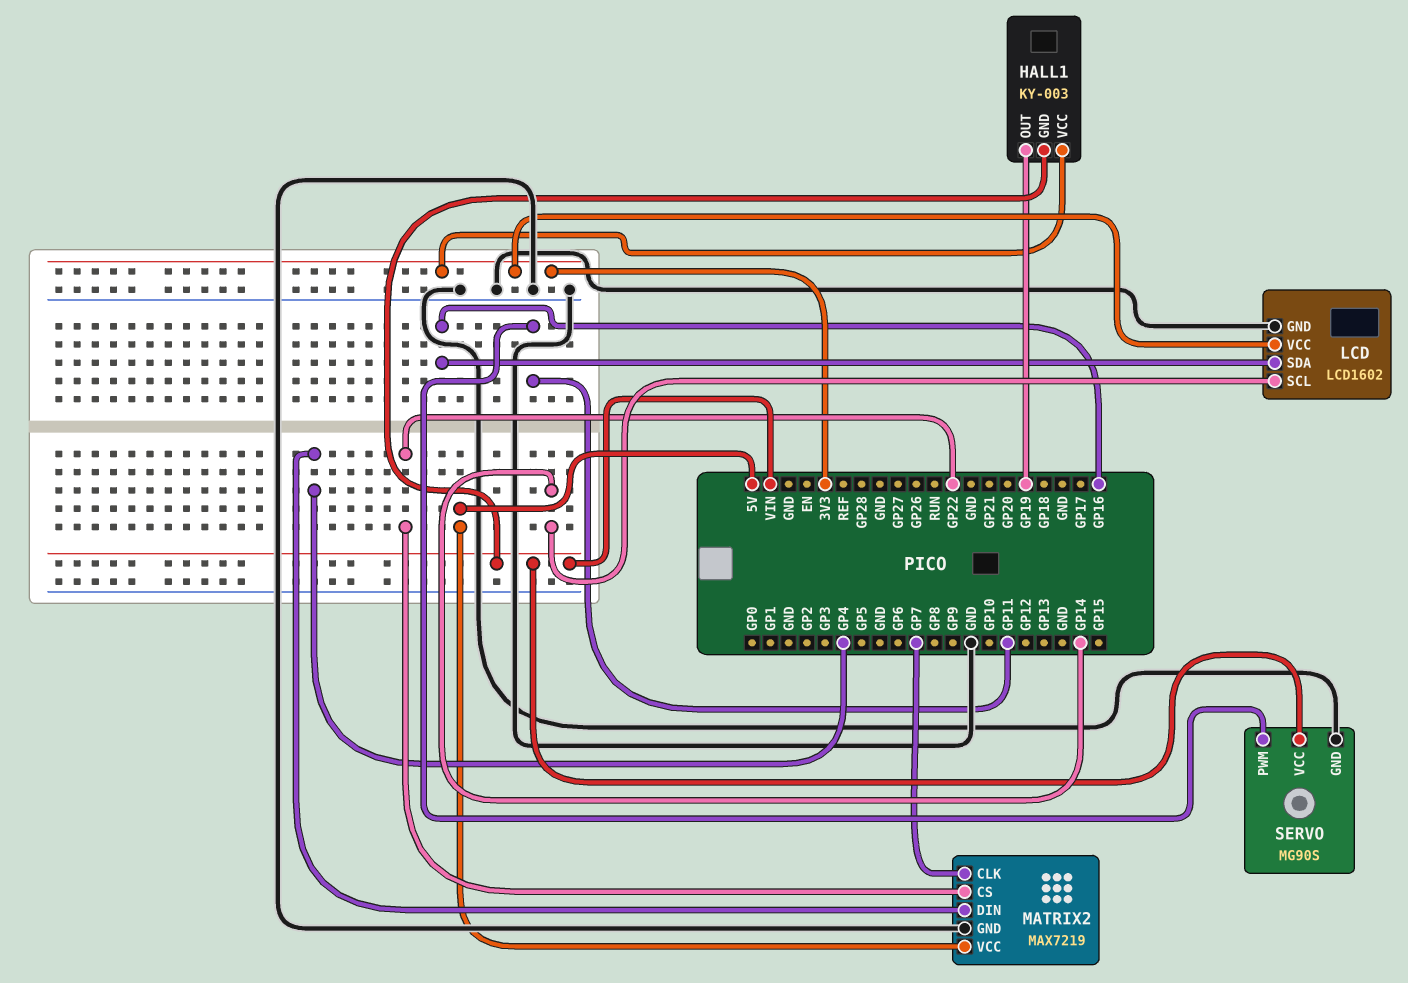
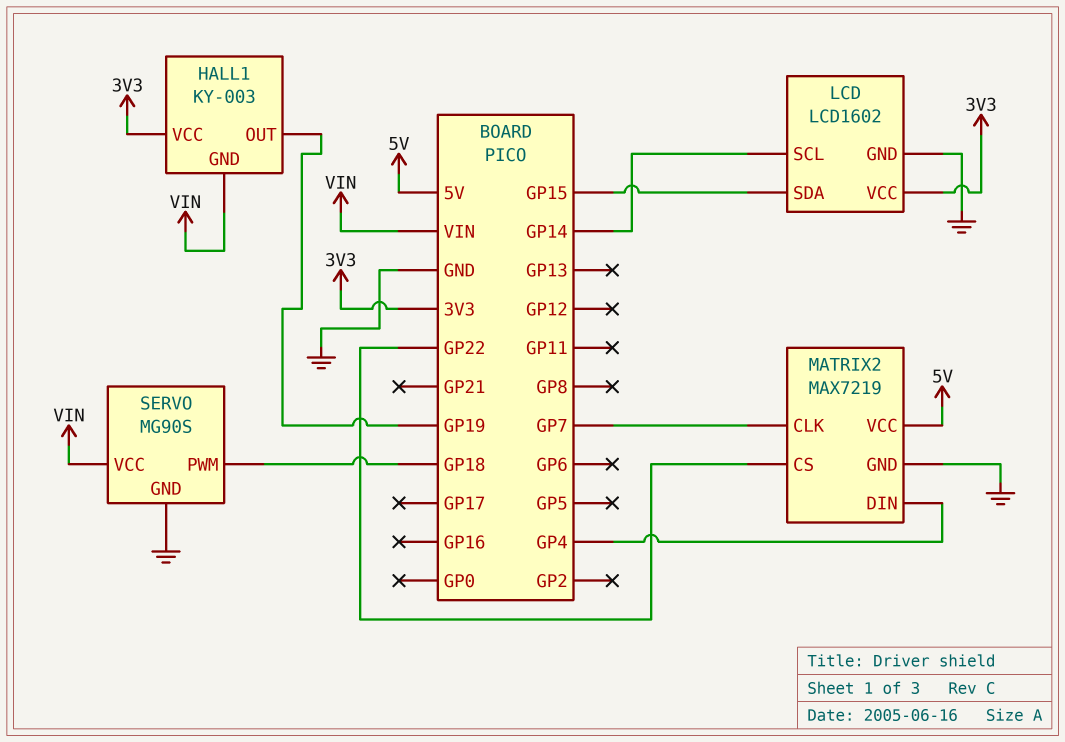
LCD pin SDA: GP16 -> GP15
SERVO pin PWM: GP11 -> GP18

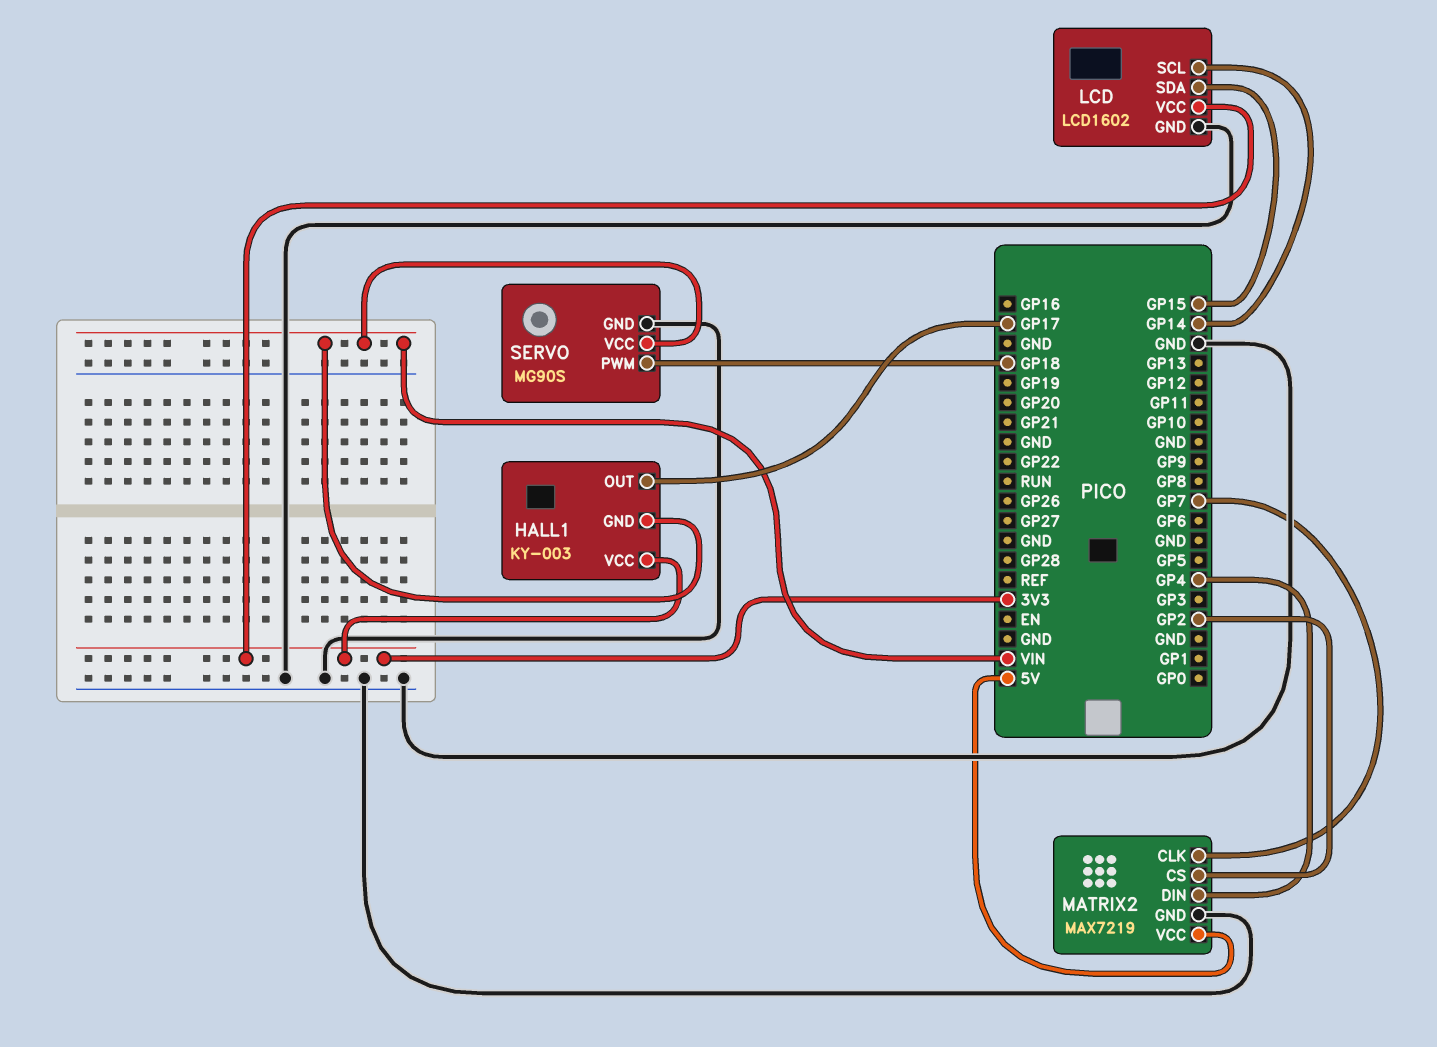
HALL1 pin OUT: GP19 -> GP17
MATRIX2 pin CS: GP22 -> GP2

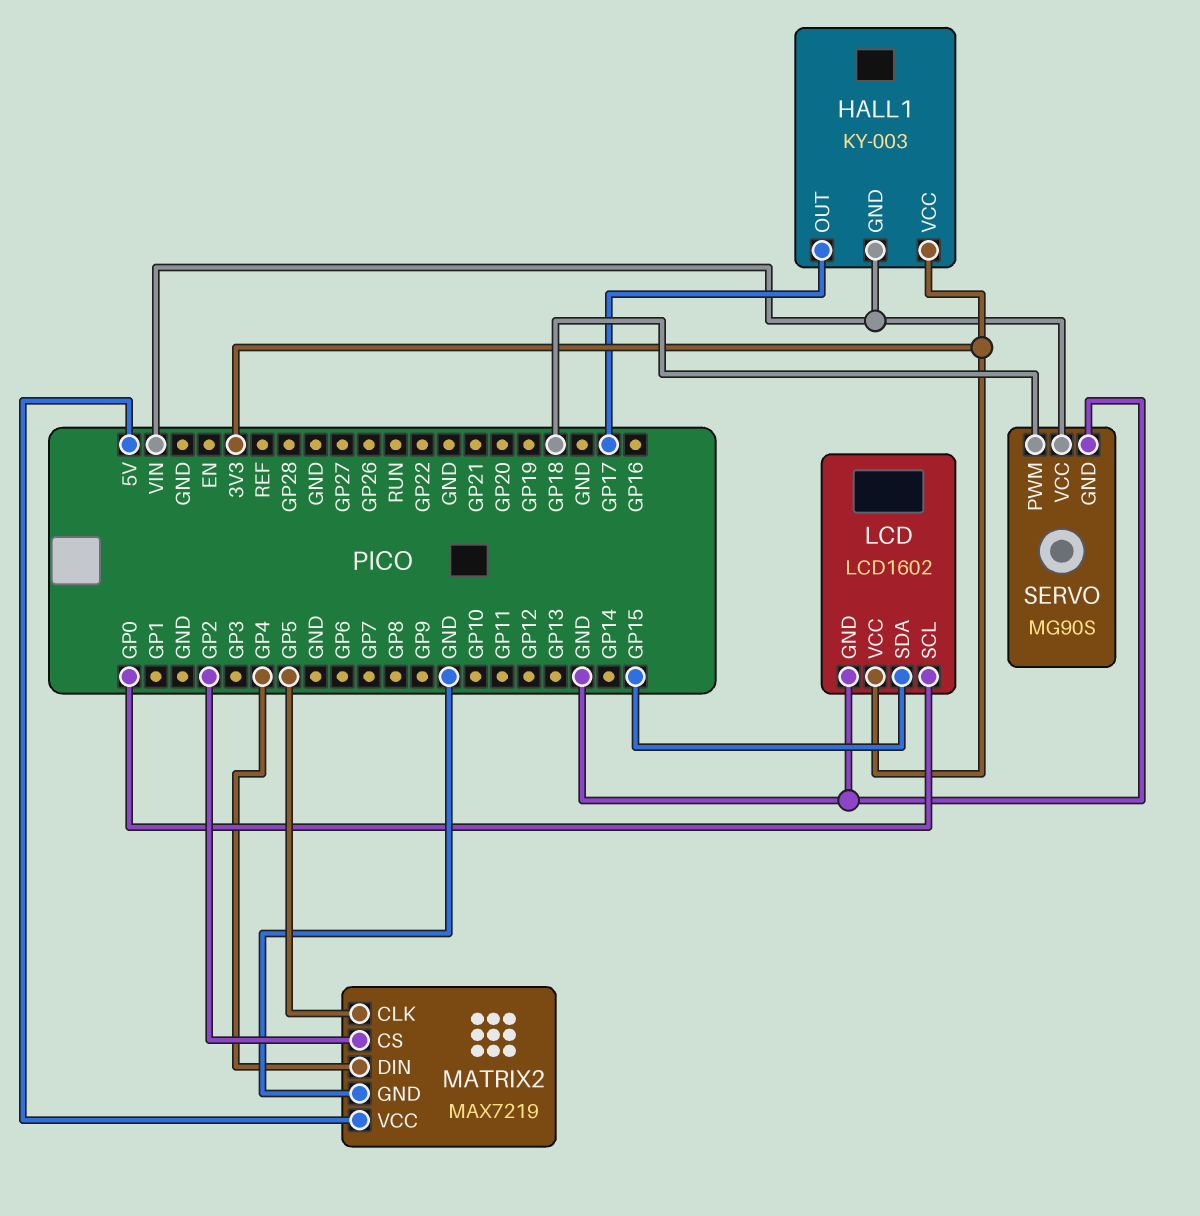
LCD pin SCL: GP14 -> GP0
MATRIX2 pin CLK: GP7 -> GP5

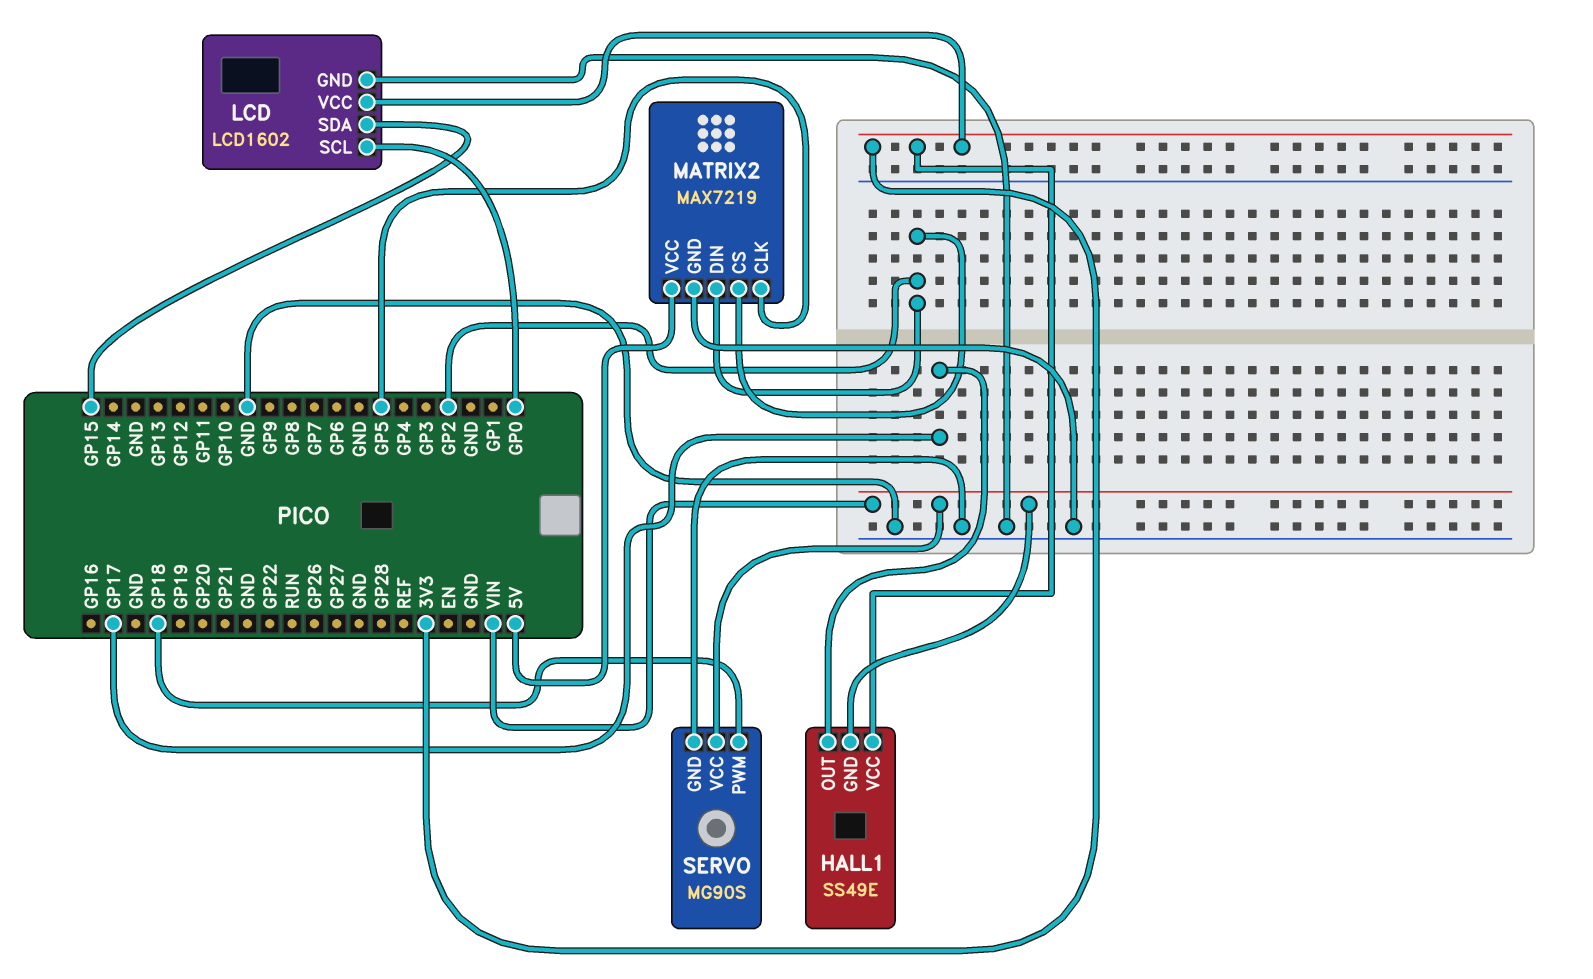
HALL1: KY-003 -> SS49E
MATRIX2 pin DIN: GP4 -> GP2

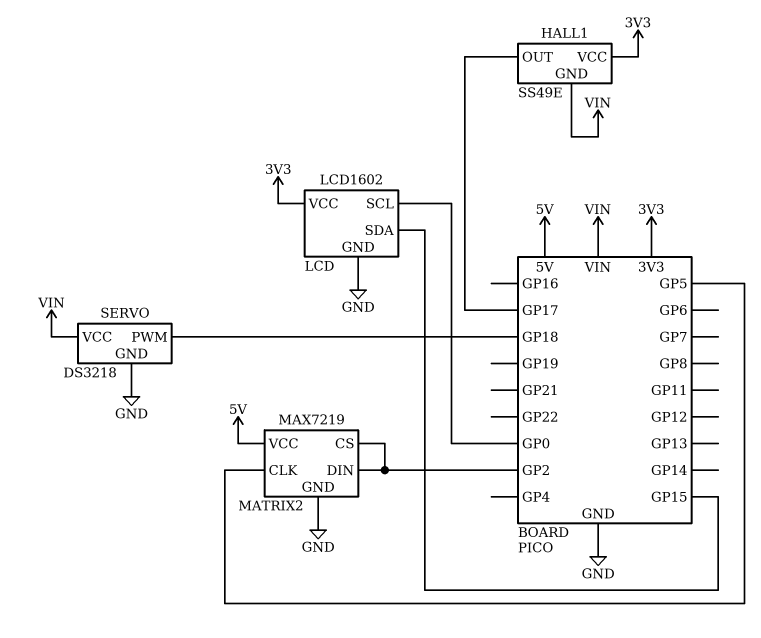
SERVO: MG90S -> DS3218

